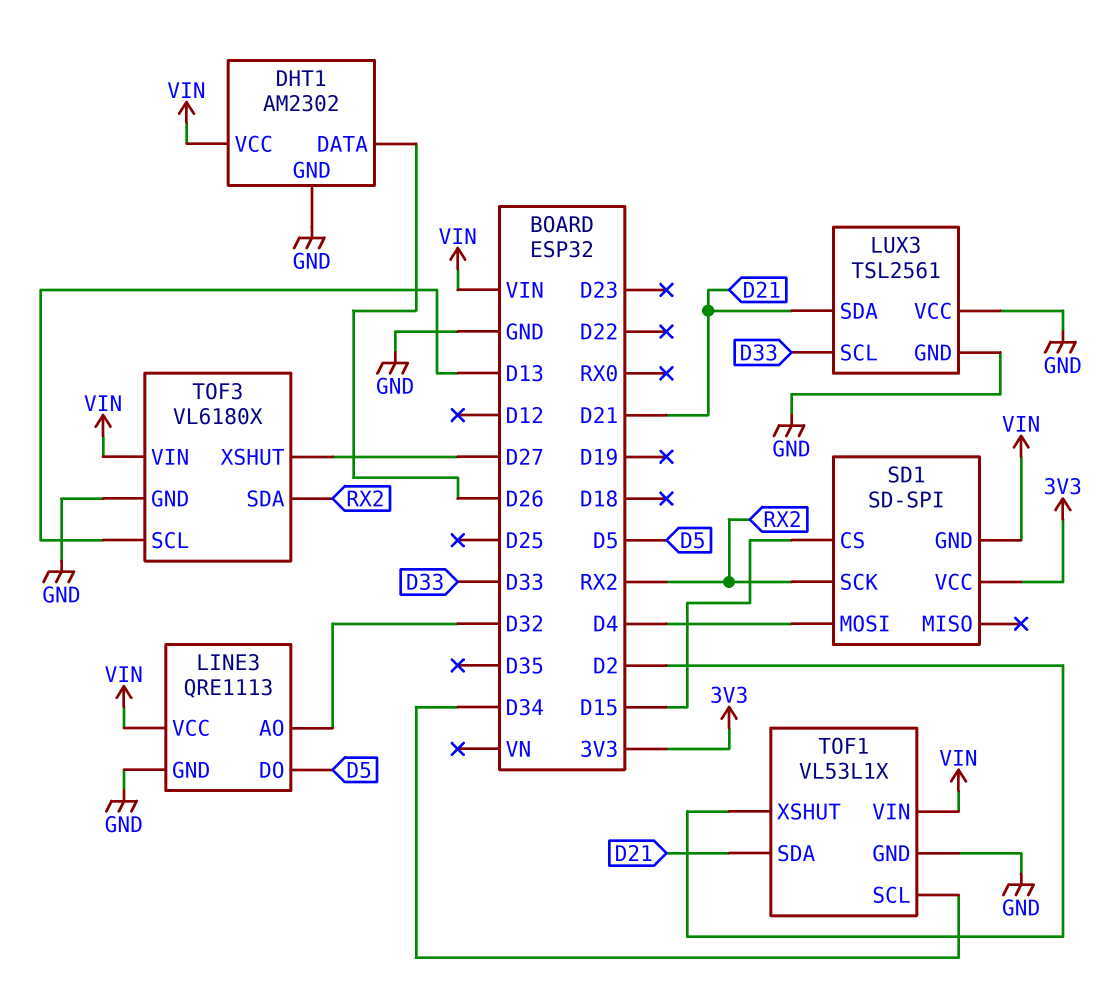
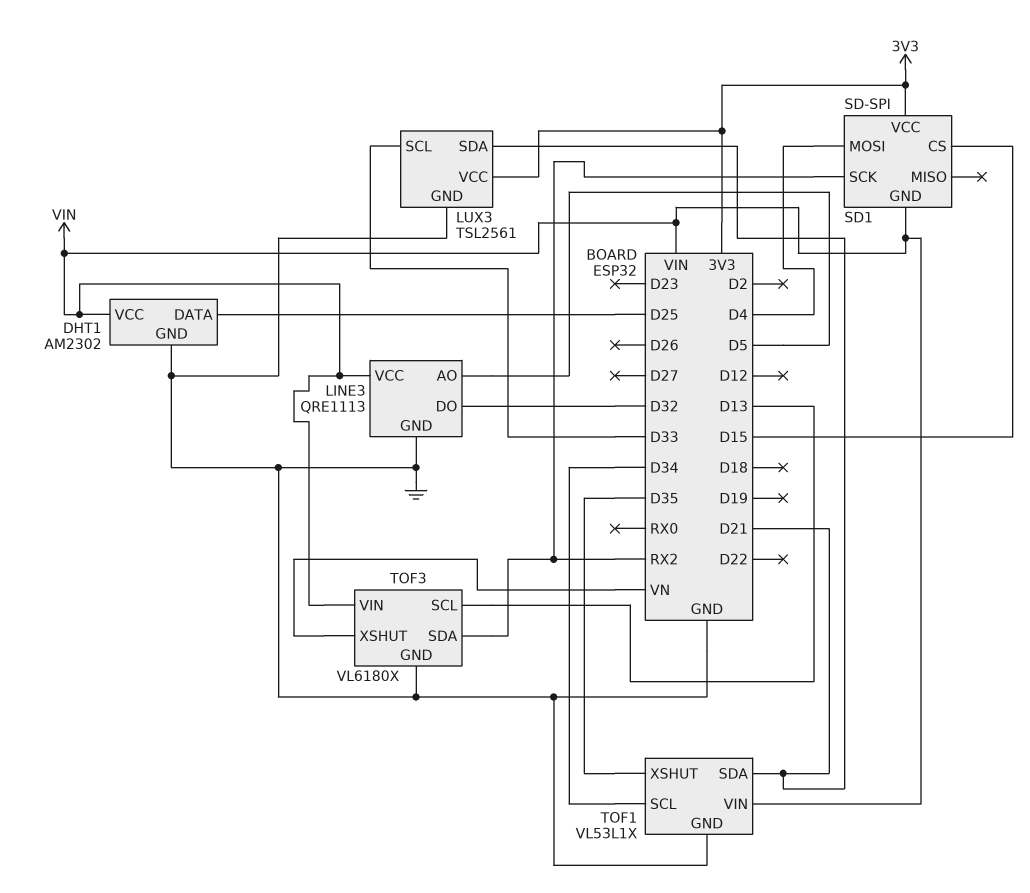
DHT1 pin DATA: D26 -> D25
LINE3 pin AO: D32 -> D5
LINE3 pin DO: D5 -> D32
LUX3 pin VCC: GND -> 3V3
TOF1 pin XSHUT: D2 -> D35
TOF3 pin XSHUT: D27 -> VN

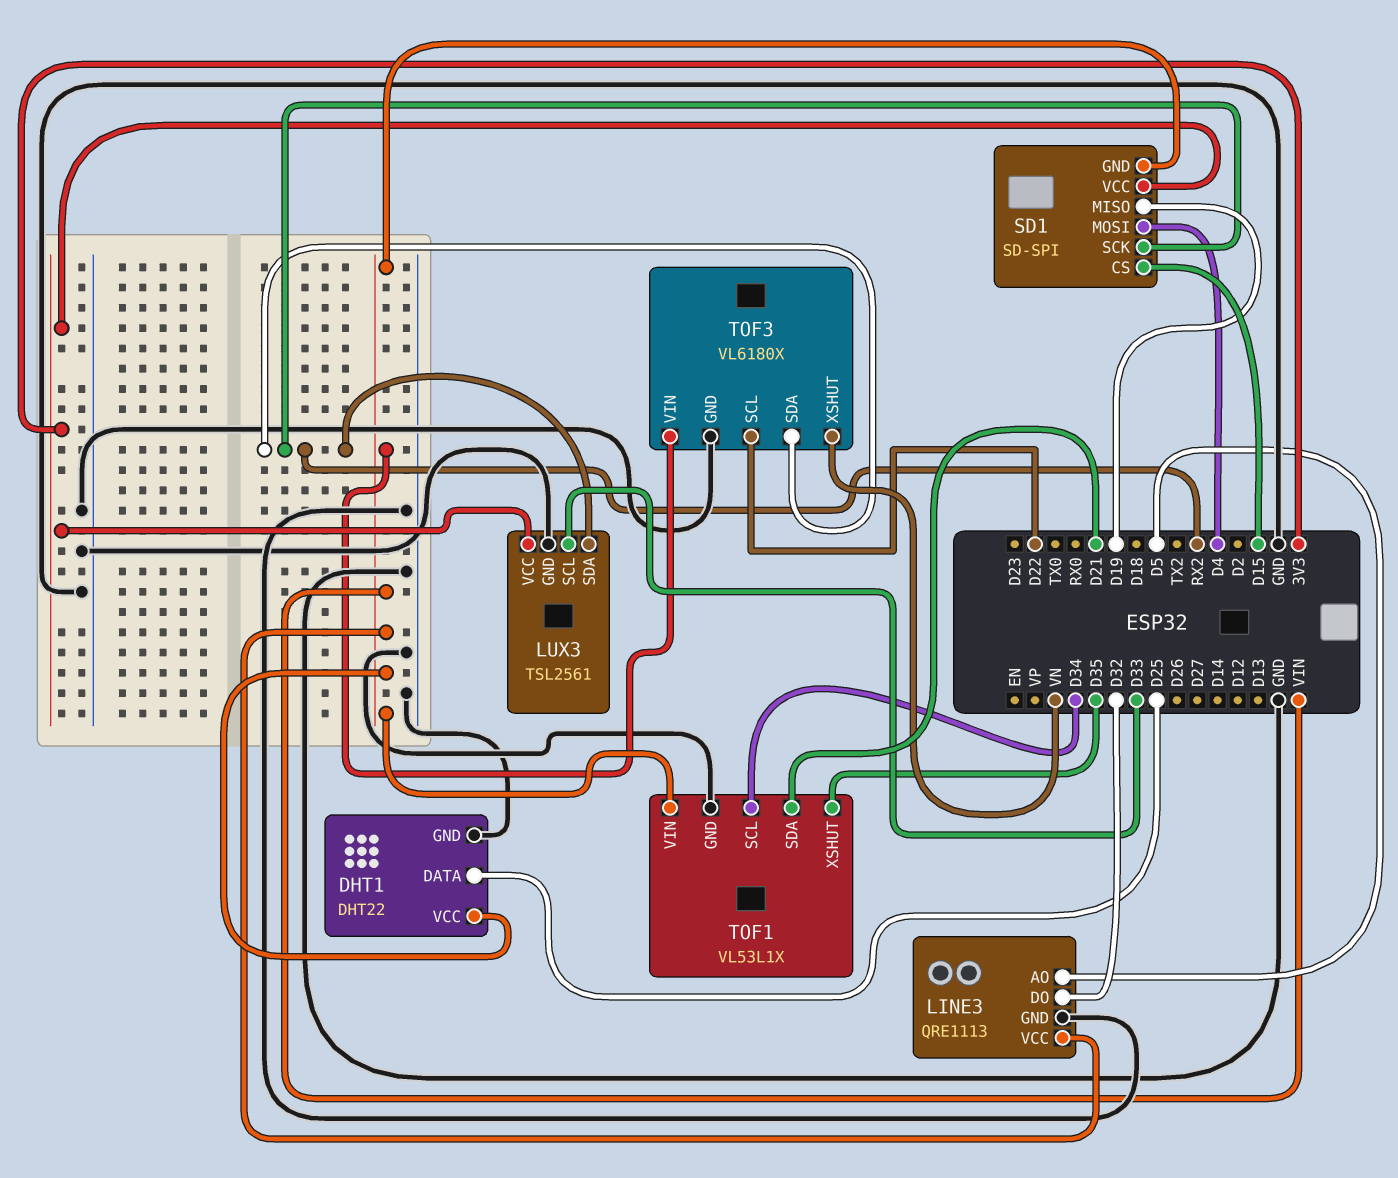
DHT1: AM2302 -> DHT22
LUX3 pin SDA: D21 -> RX2
SD1 pin MISO: none -> D19
TOF3 pin SCL: D13 -> D22

